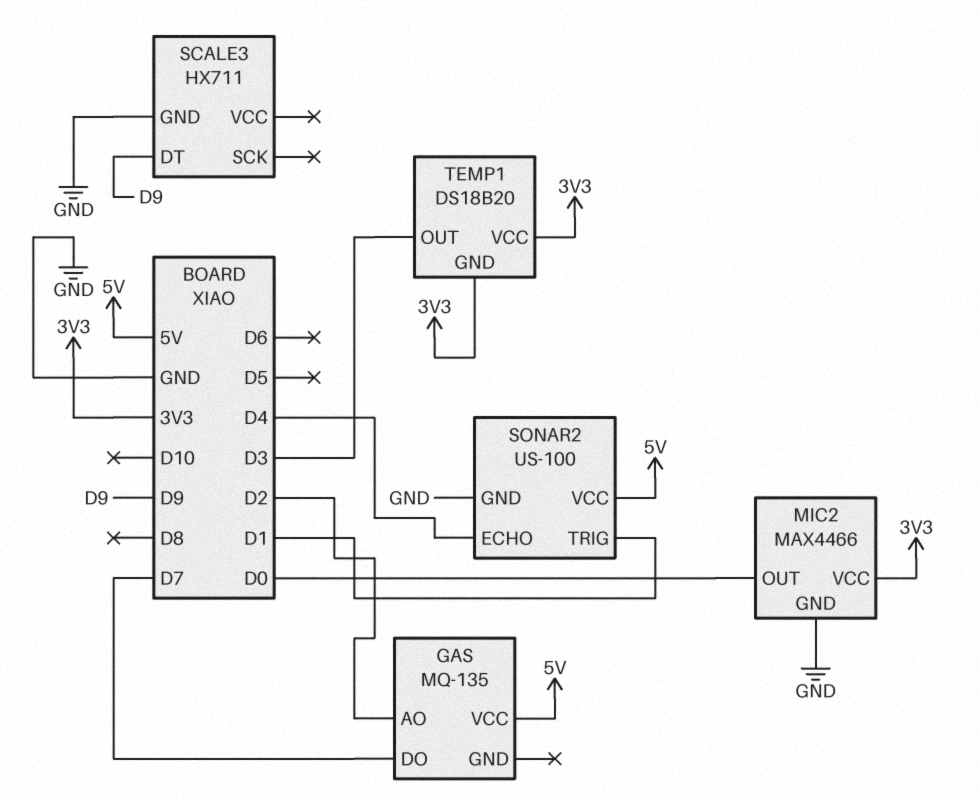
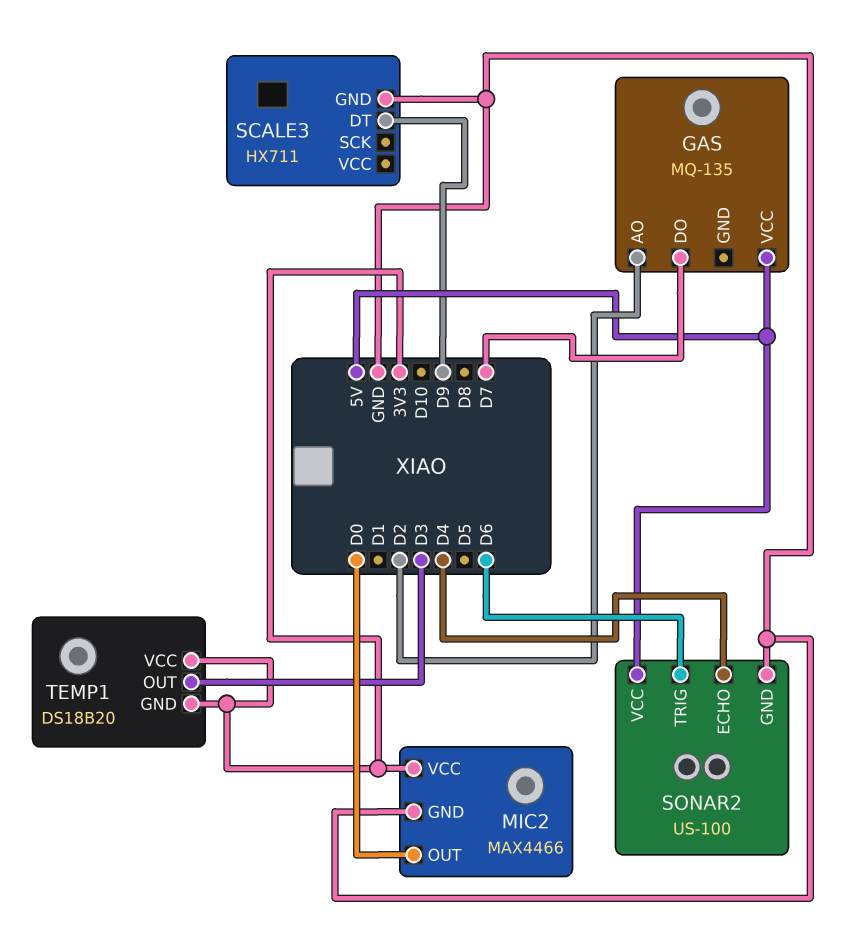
SONAR2 pin TRIG: D1 -> D6

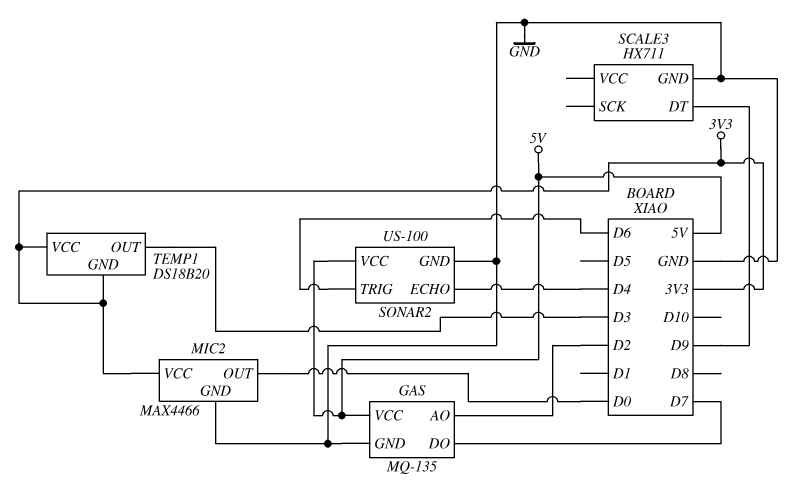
GAS pin GND: none -> GND

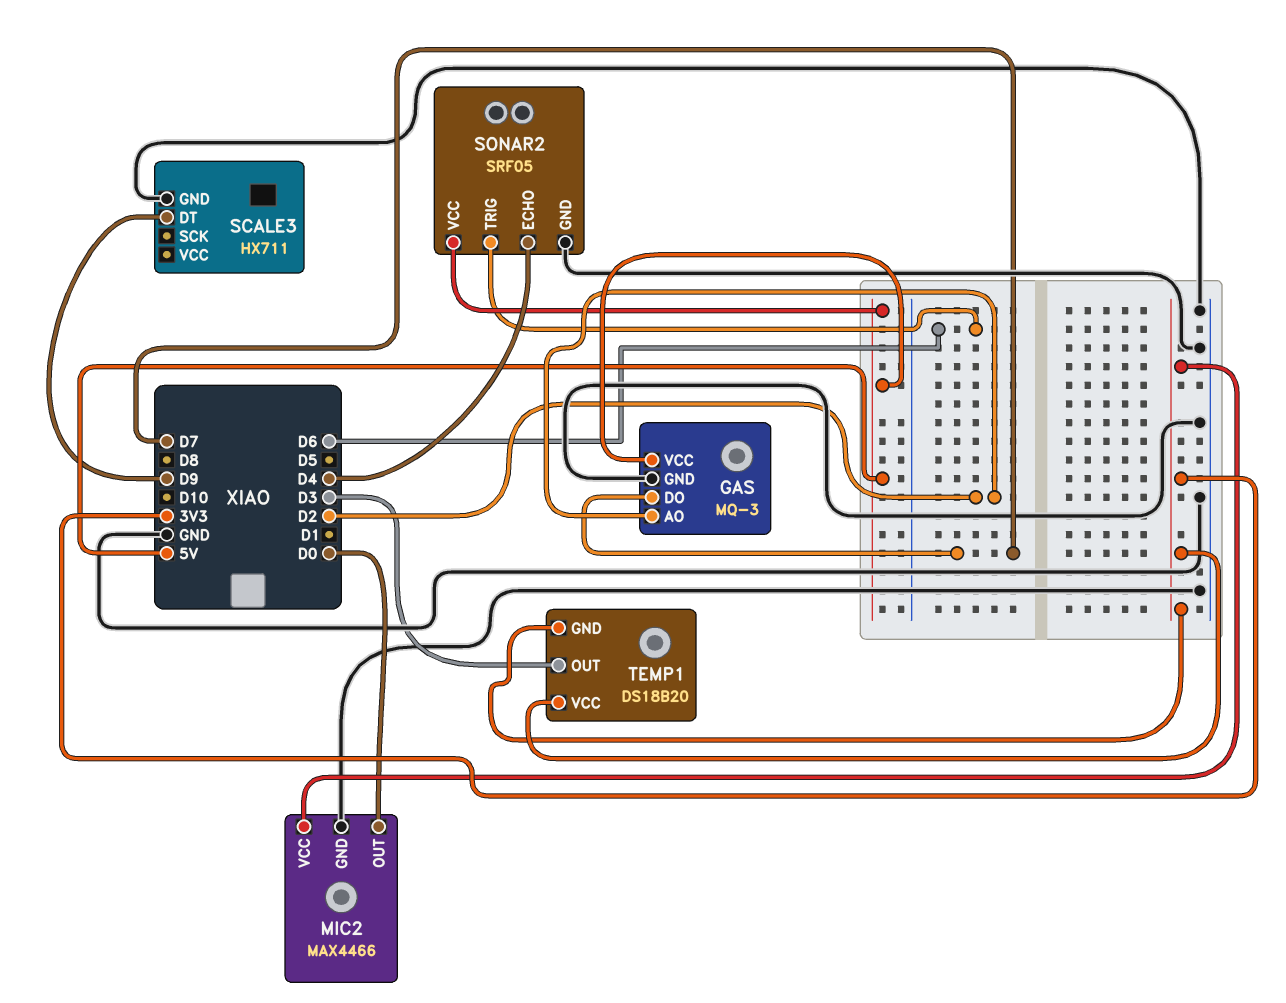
GAS: MQ-135 -> MQ-3
SONAR2: US-100 -> SRF05

